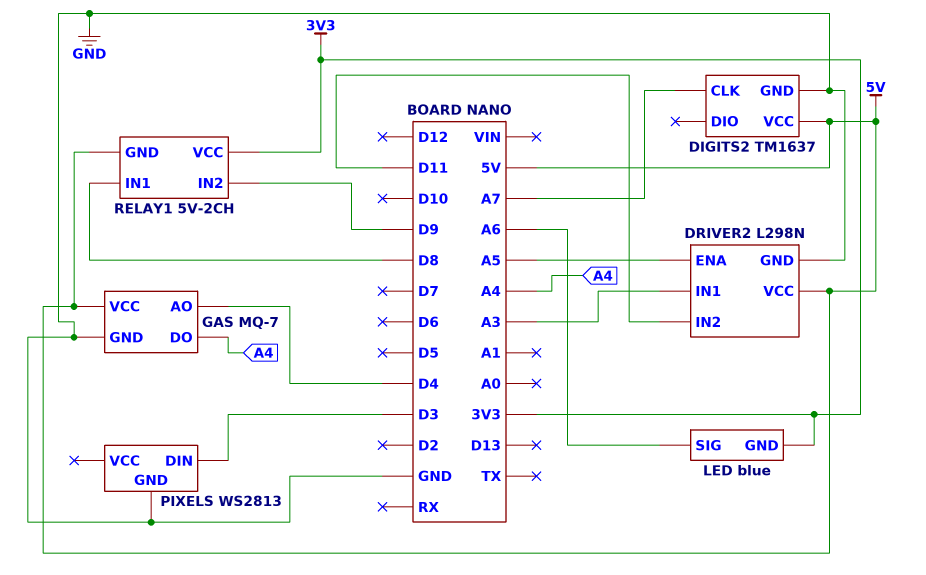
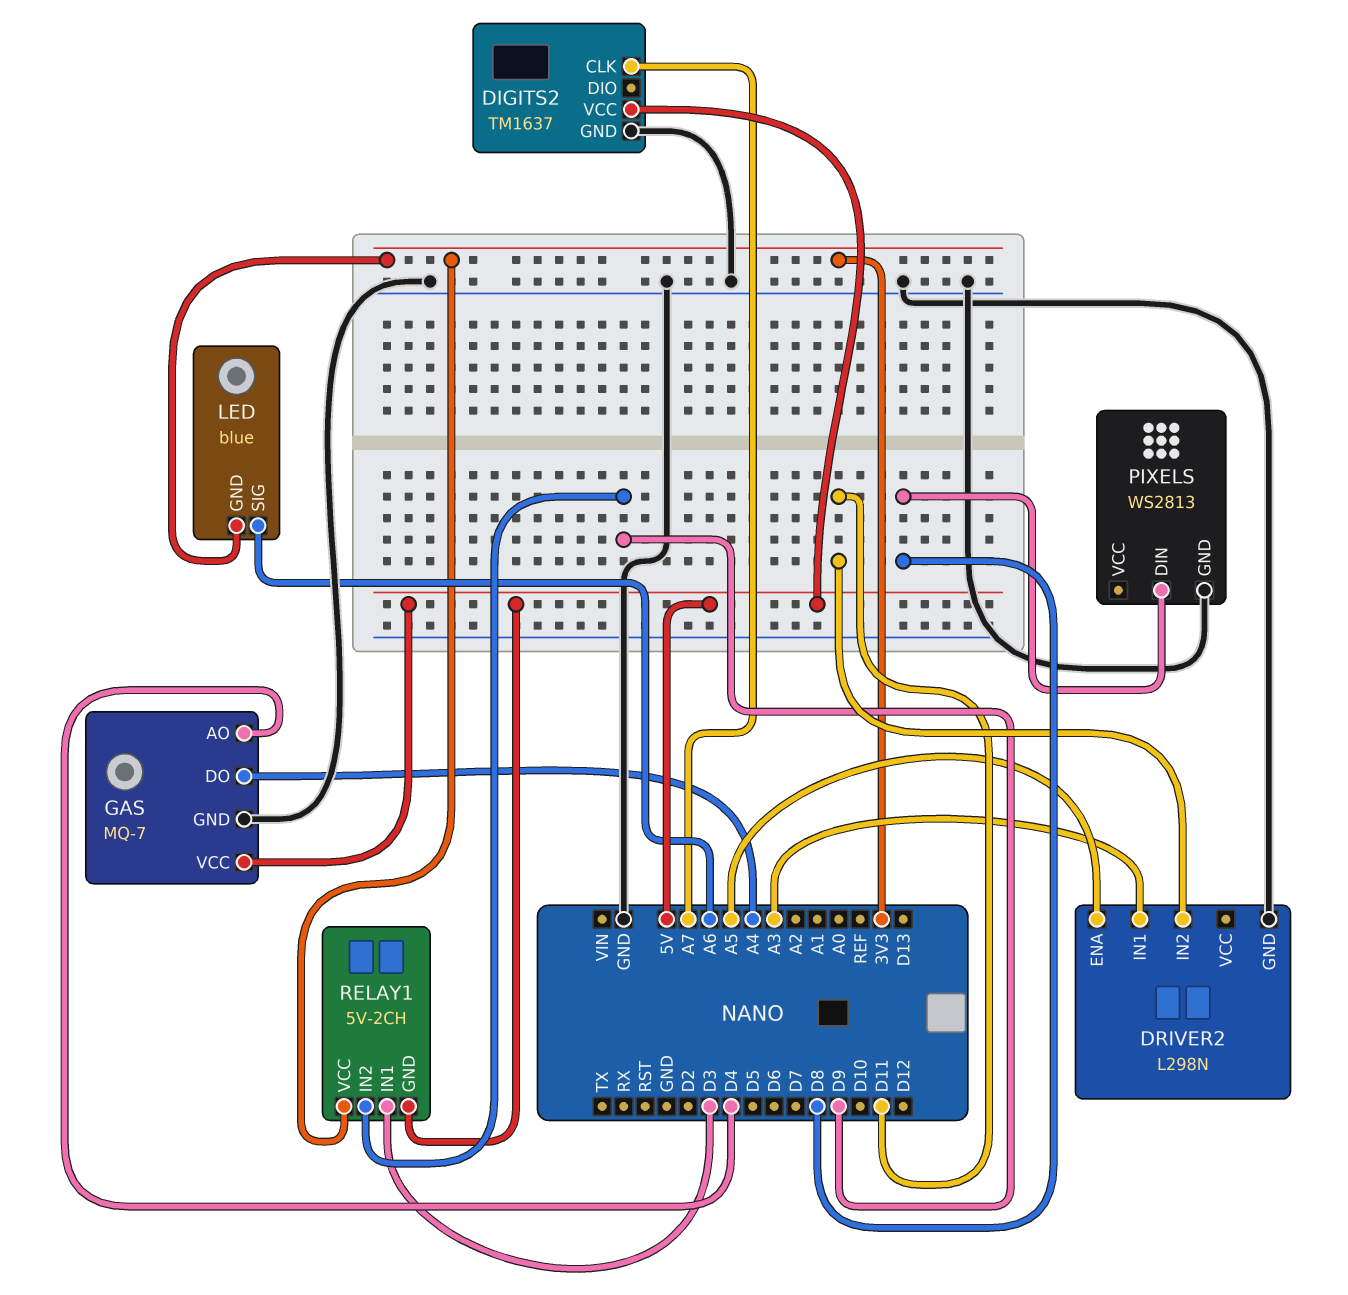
DRIVER2 pin VCC: 5V -> none
PIXELS pin DIN: D3 -> D8
RELAY1 pin IN1: D8 -> D3

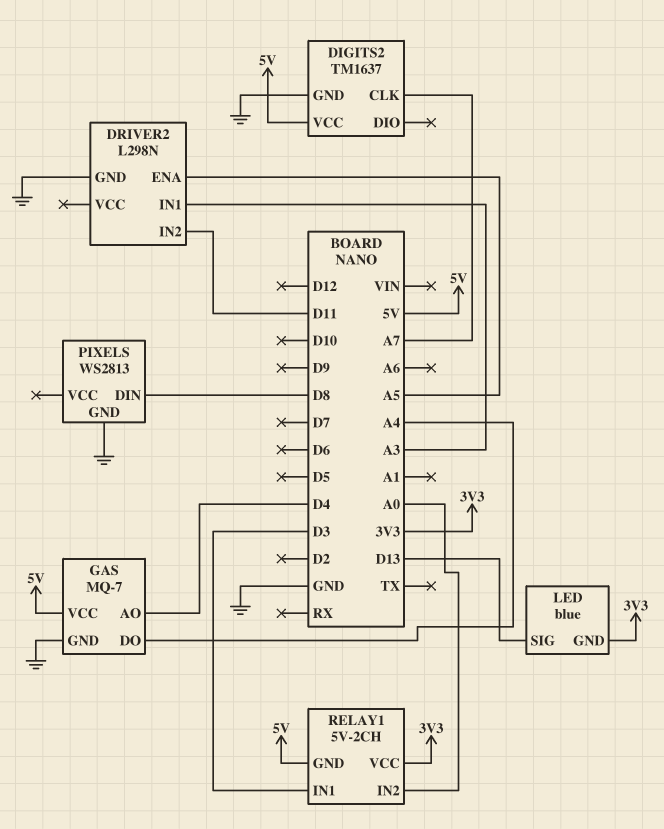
LED pin SIG: A6 -> D13
RELAY1 pin IN2: D9 -> A0

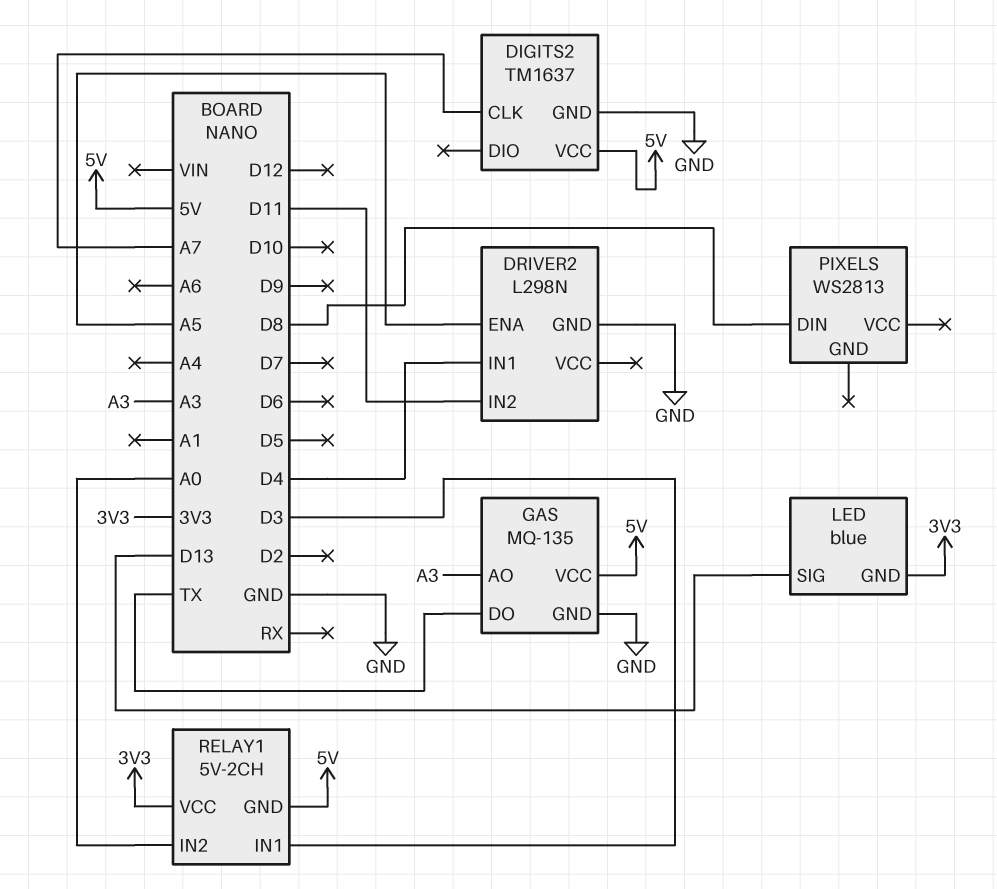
DRIVER2 pin IN1: A3 -> D4
GAS: MQ-7 -> MQ-135
GAS pin AO: D4 -> A3
GAS pin DO: A4 -> TX
PIXELS pin GND: GND -> none

